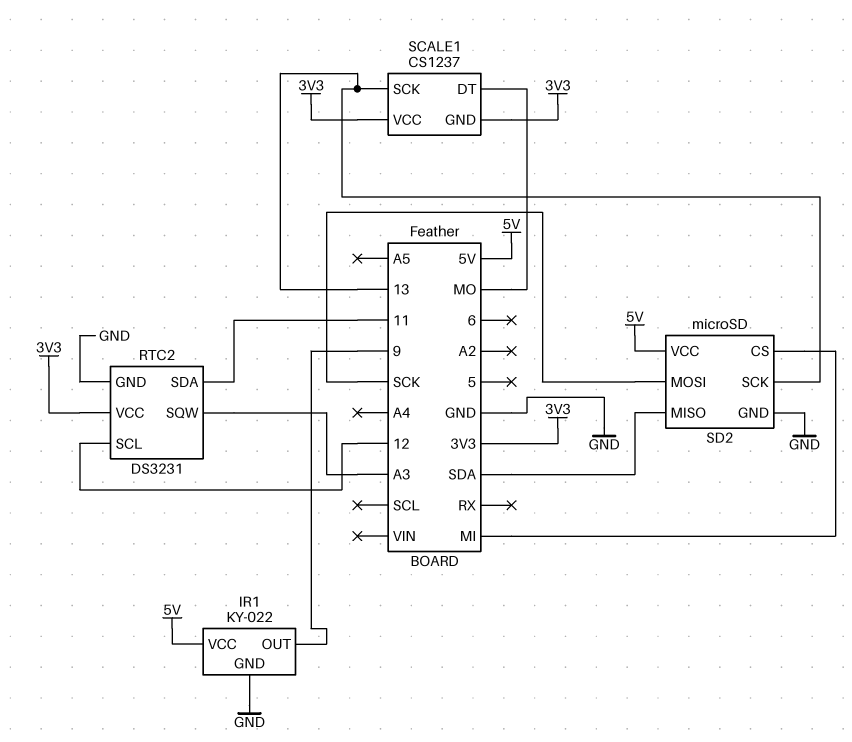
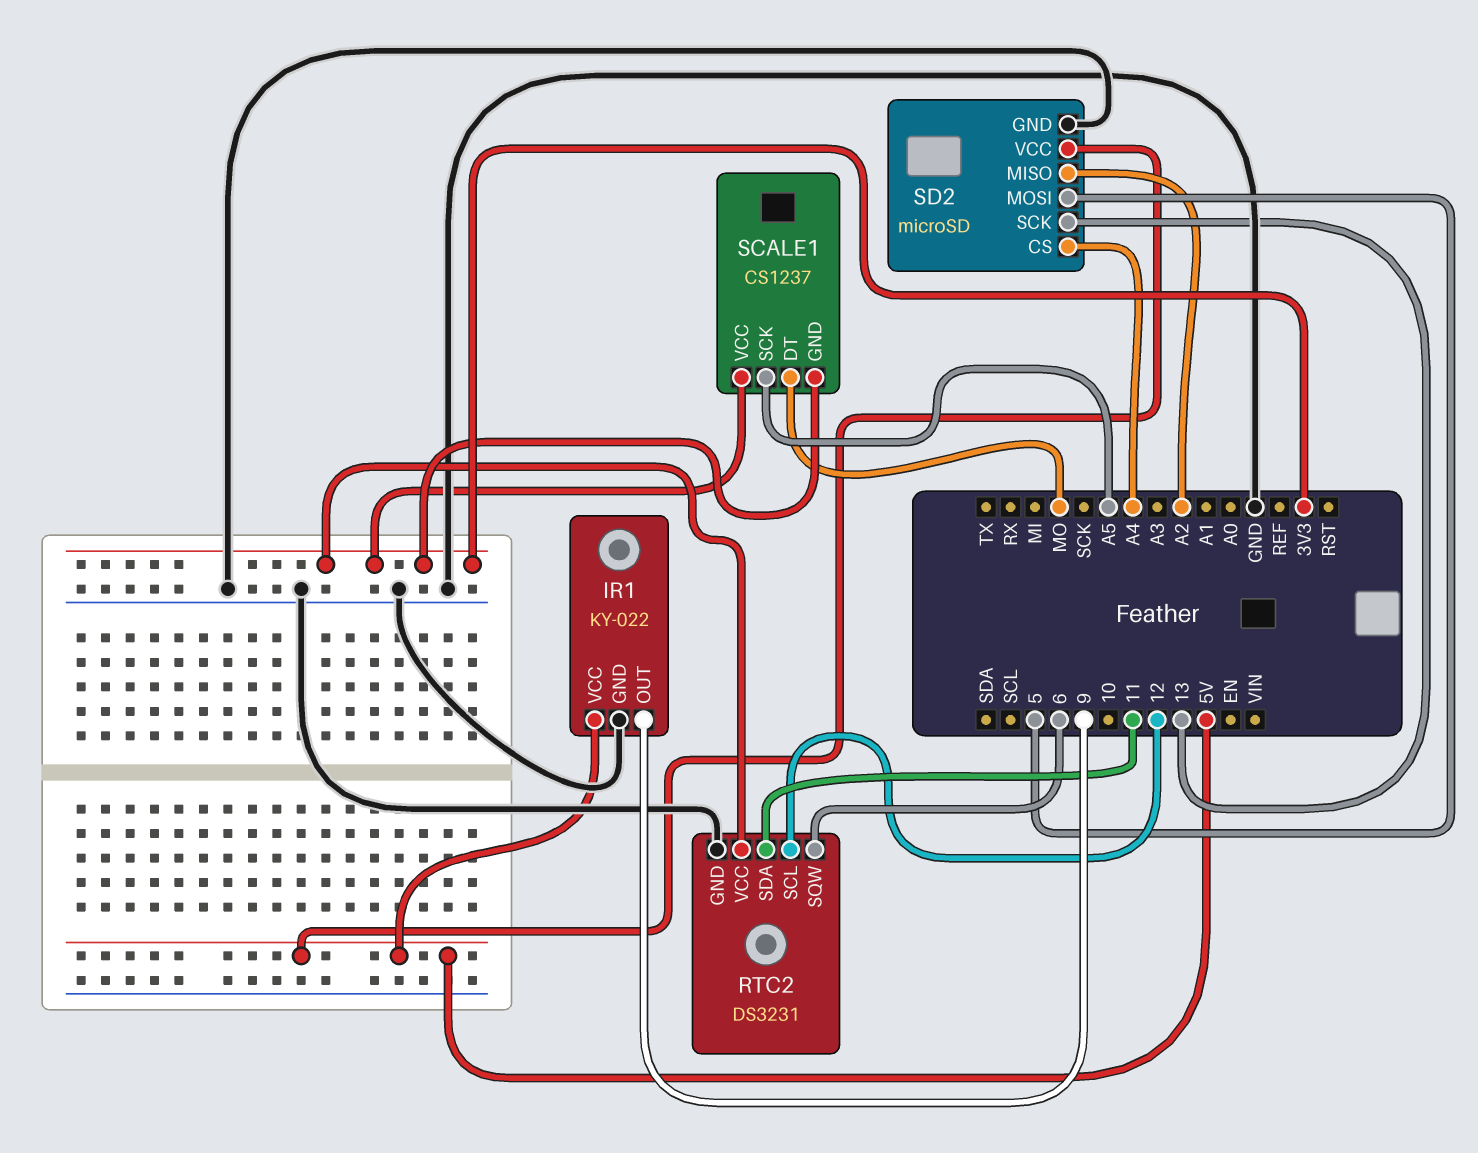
RTC2 pin SQW: A3 -> 6
SCALE1 pin SCK: 13 -> A5
SD2 pin CS: MI -> A4
SD2 pin MISO: SDA -> A2
SD2 pin MOSI: SCK -> 5

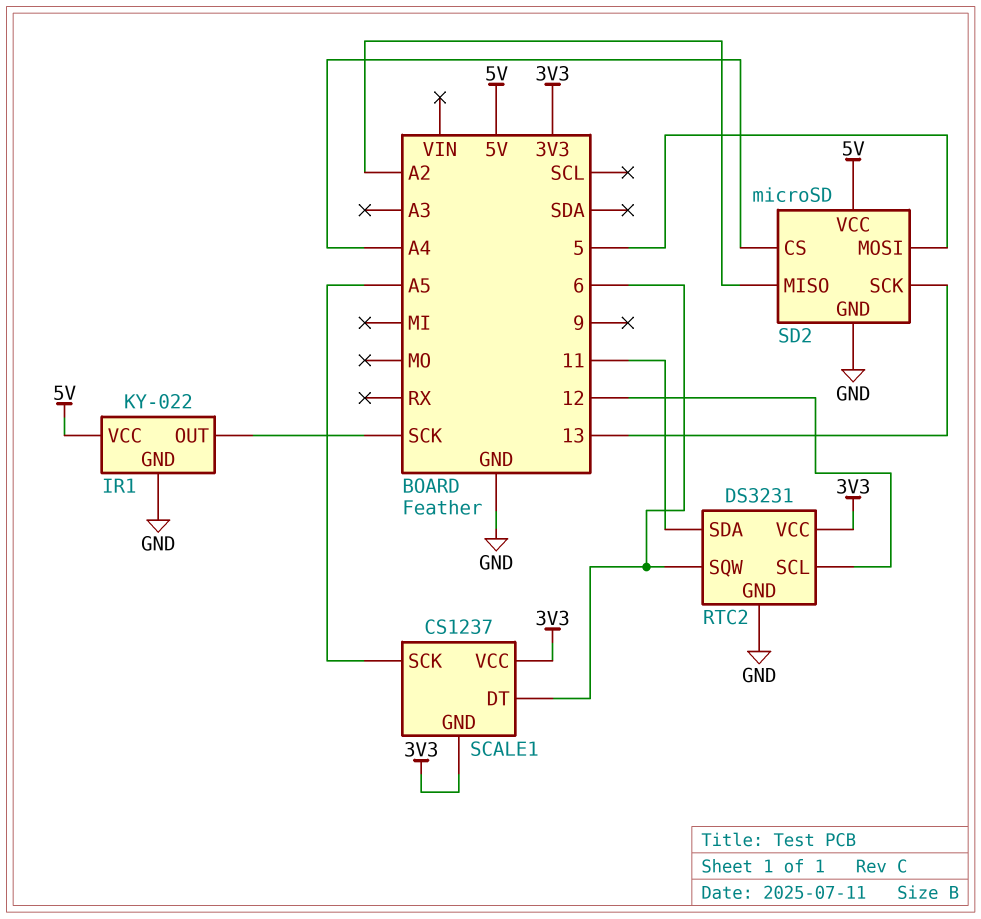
IR1 pin OUT: 9 -> SCK
SCALE1 pin DT: MO -> 6

